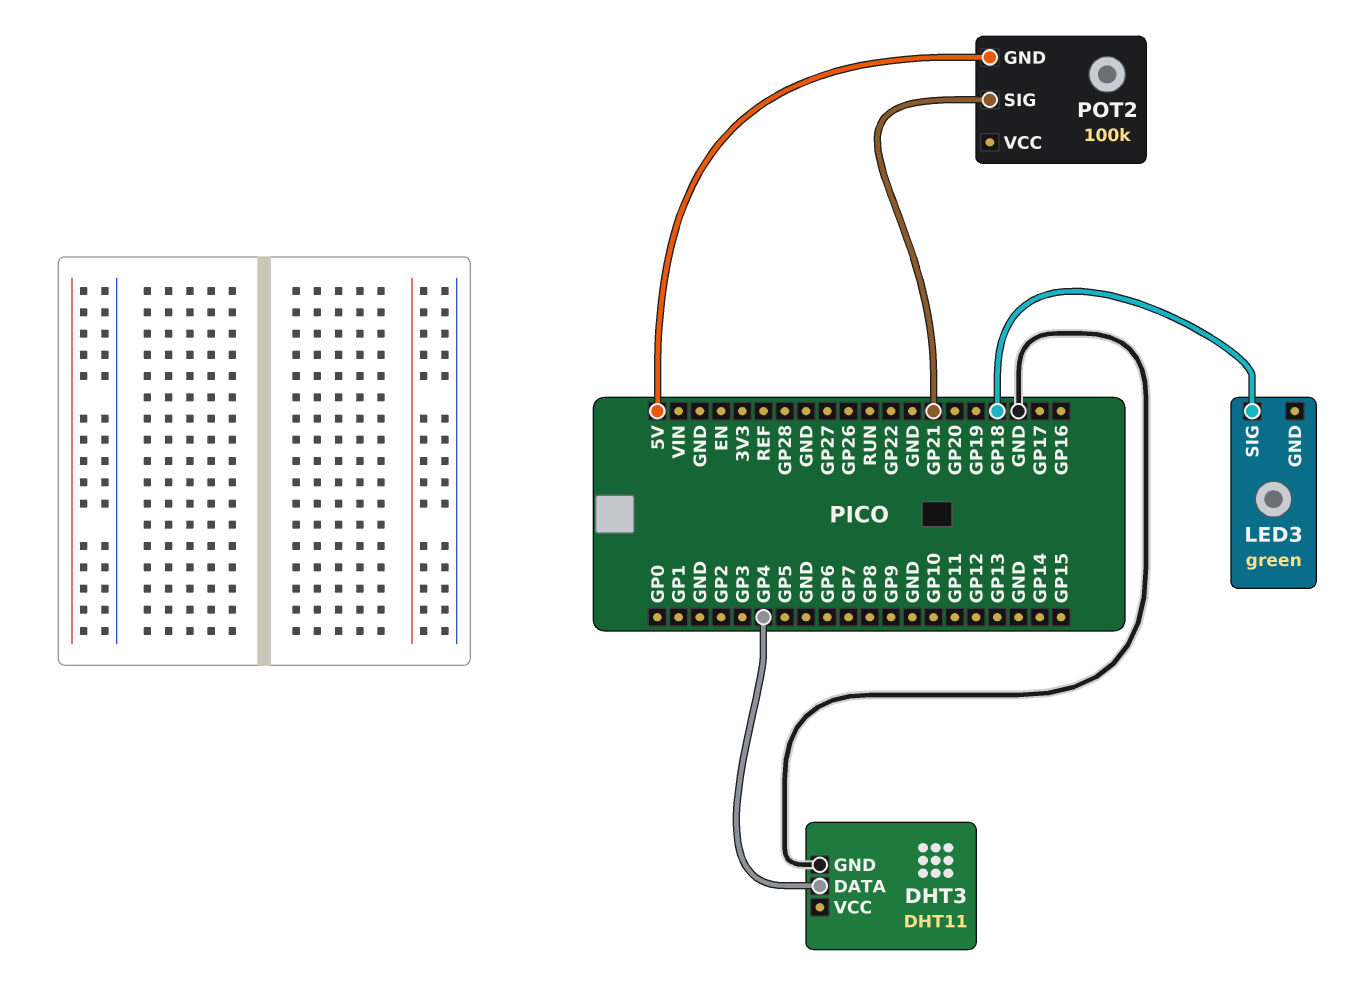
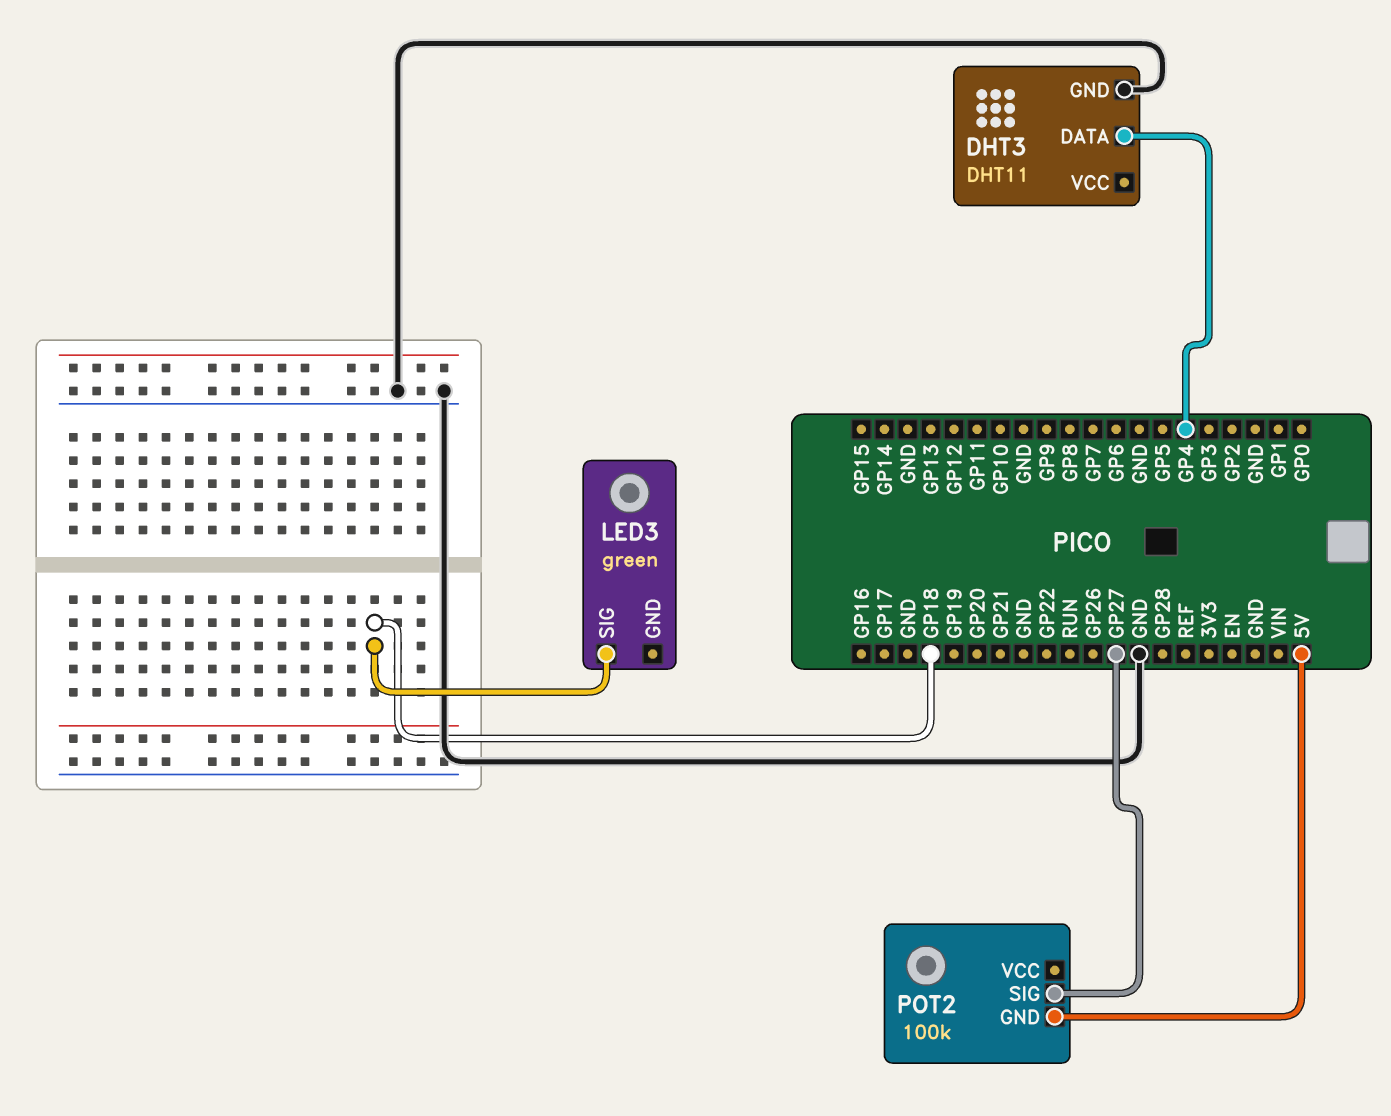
POT2 pin SIG: GP21 -> GP27

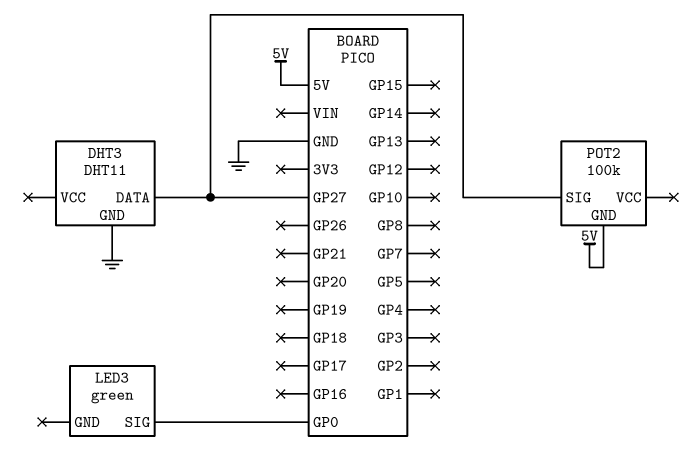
DHT3 pin DATA: GP4 -> GP27
LED3 pin SIG: GP18 -> GP0

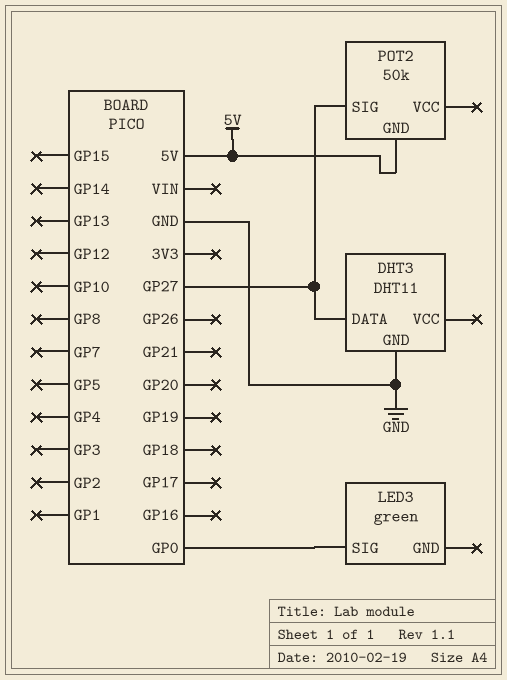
POT2: 100k -> 50k

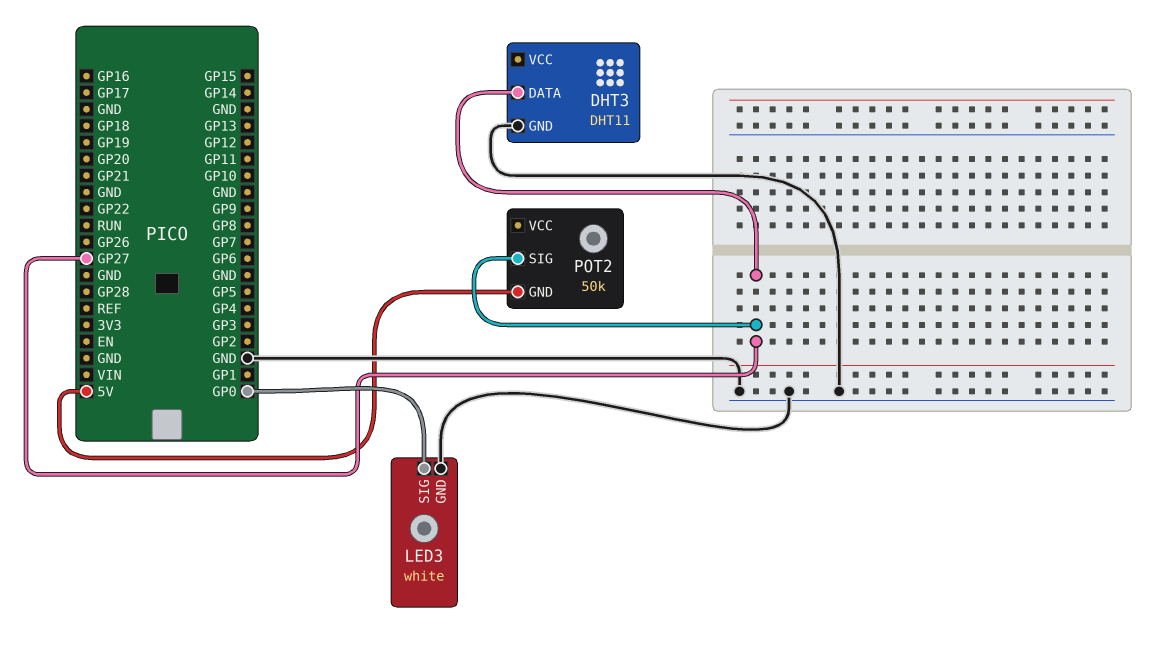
LED3: green -> white
LED3 pin GND: none -> GND

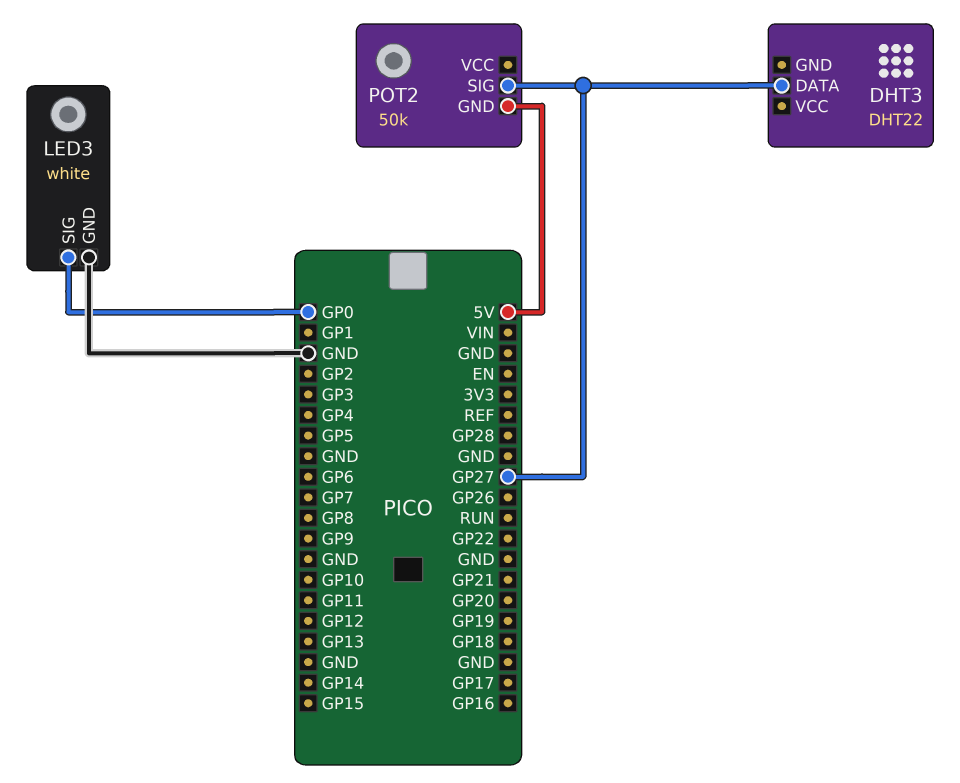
DHT3: DHT11 -> DHT22
DHT3 pin GND: GND -> none

